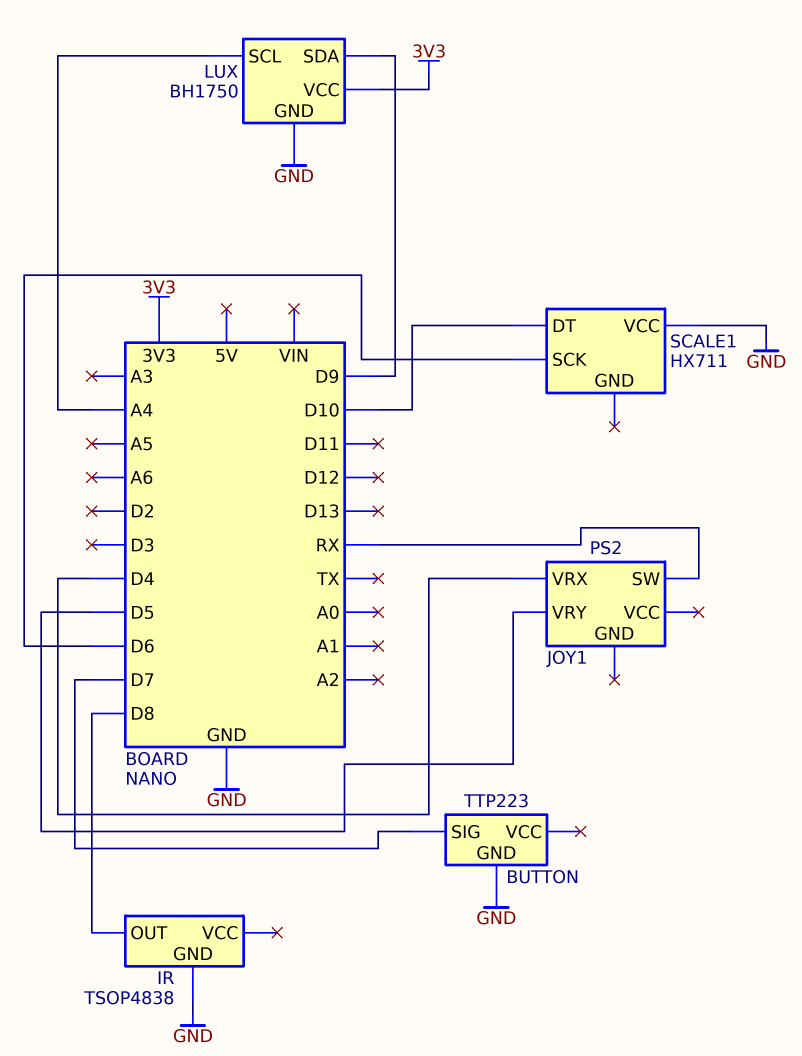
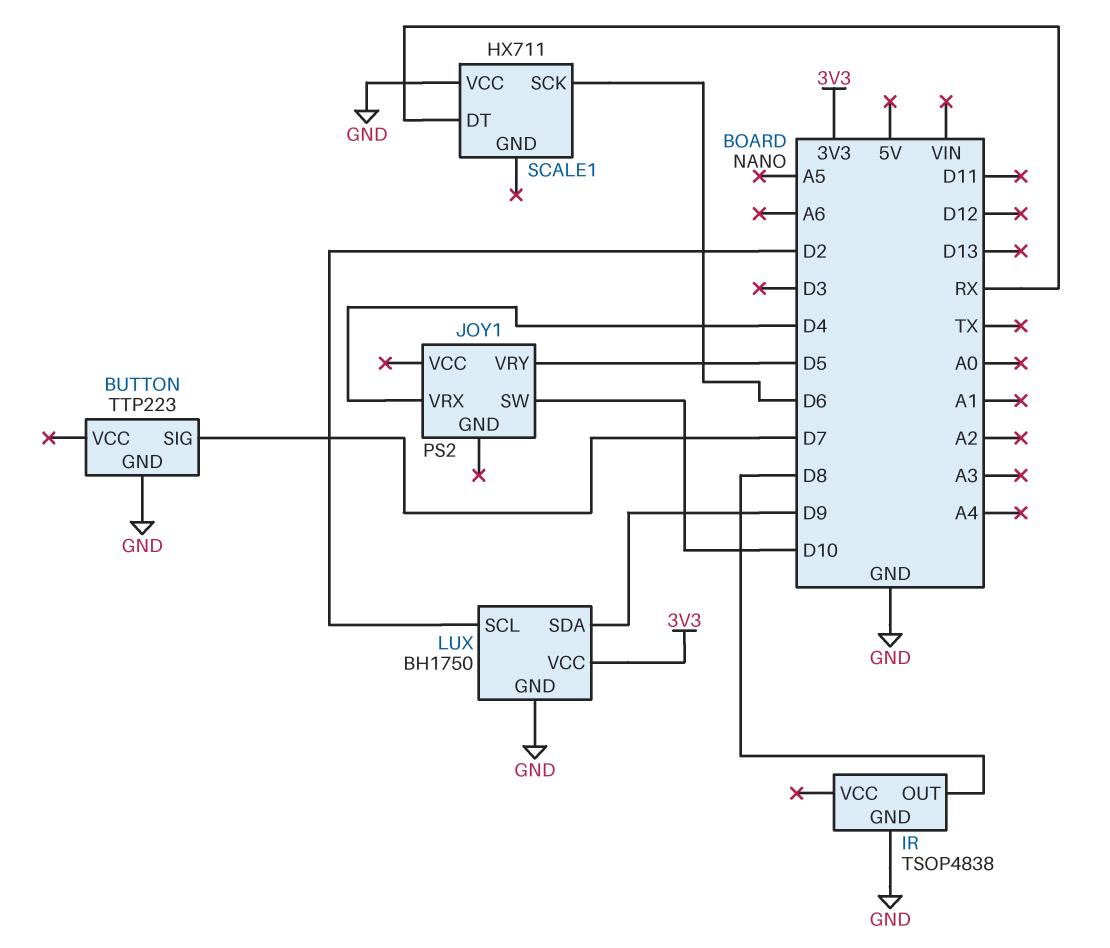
JOY1 pin SW: RX -> D10
LUX pin SCL: A4 -> D2
SCALE1 pin DT: D10 -> RX

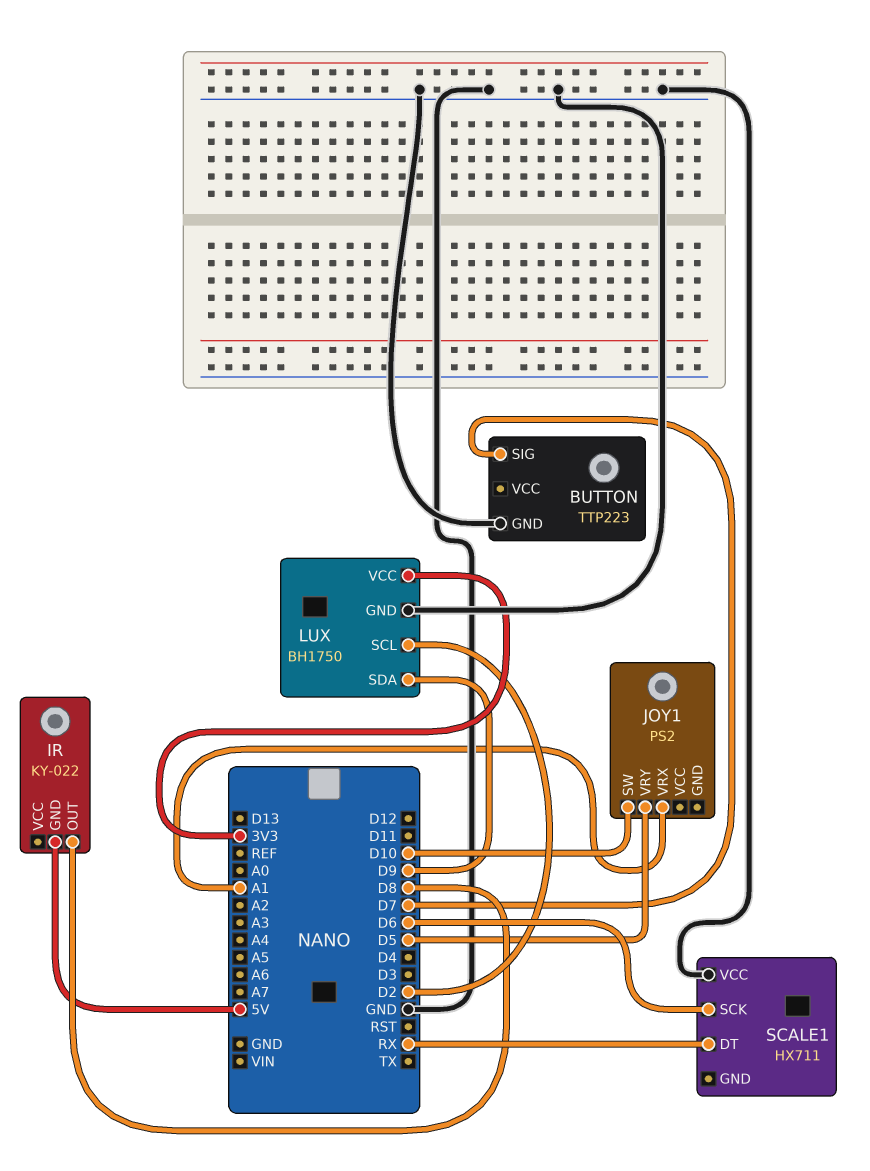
IR: TSOP4838 -> KY-022
IR pin GND: GND -> 5V
JOY1 pin VRX: D4 -> A1

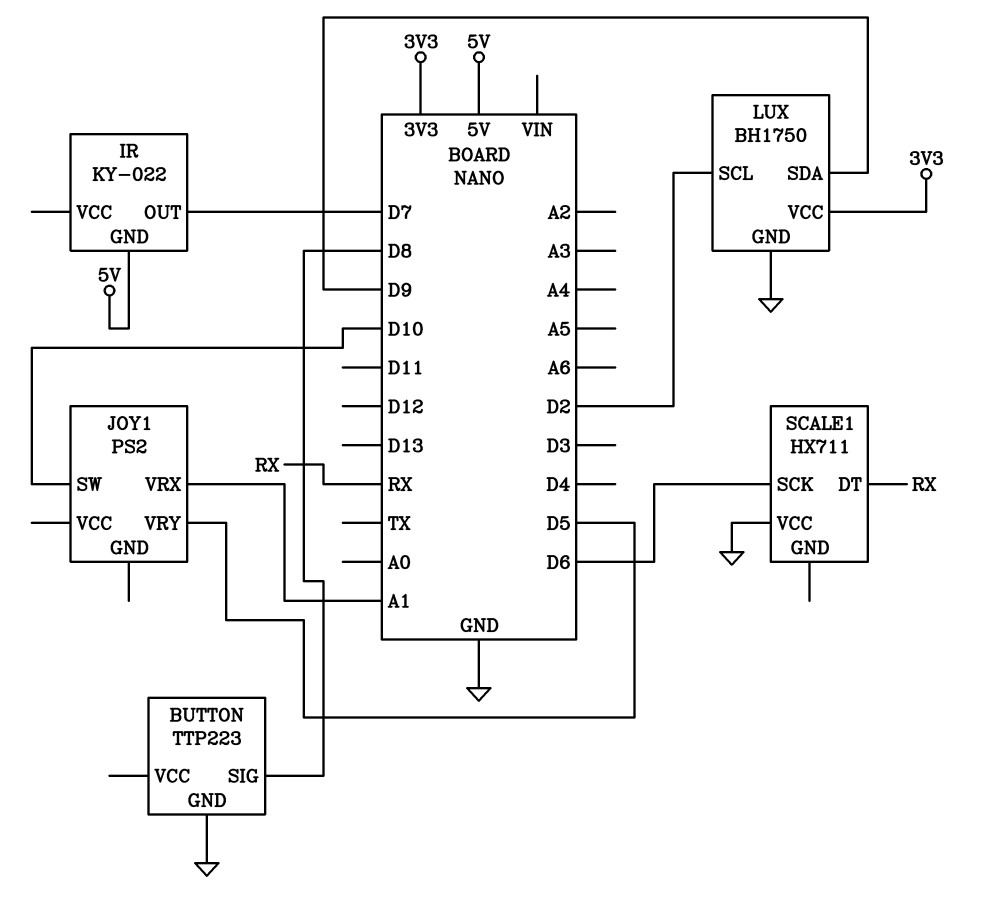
BUTTON pin SIG: D7 -> D8
IR pin OUT: D8 -> D7

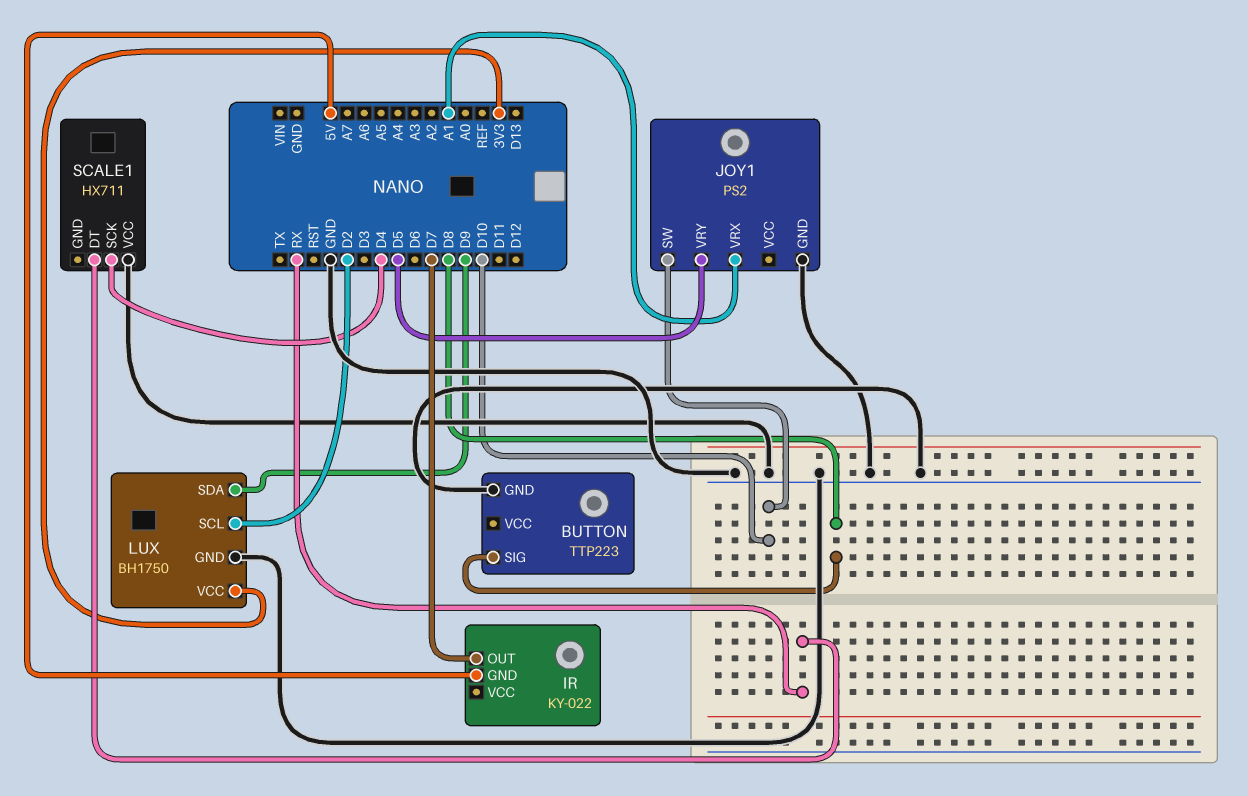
JOY1 pin GND: none -> GND
SCALE1 pin SCK: D6 -> D4

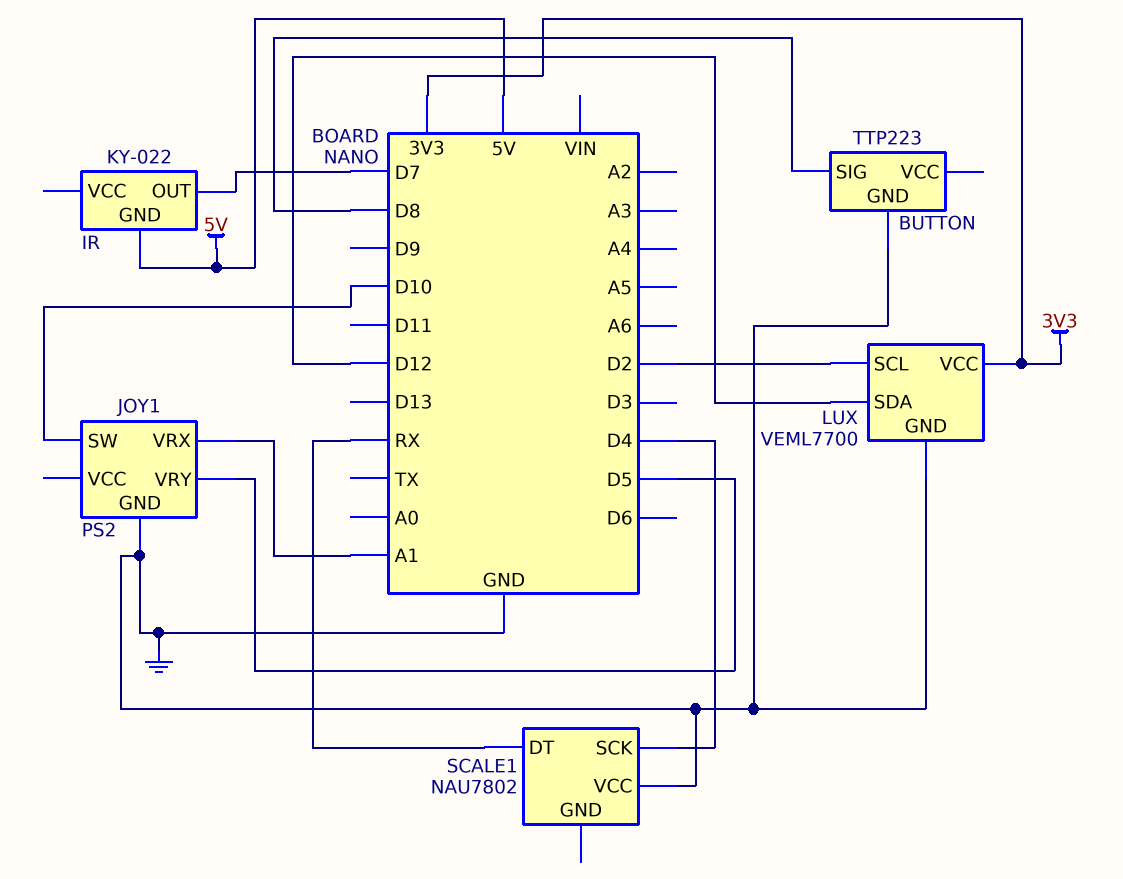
LUX: BH1750 -> VEML7700
LUX pin SDA: D9 -> D12
SCALE1: HX711 -> NAU7802

